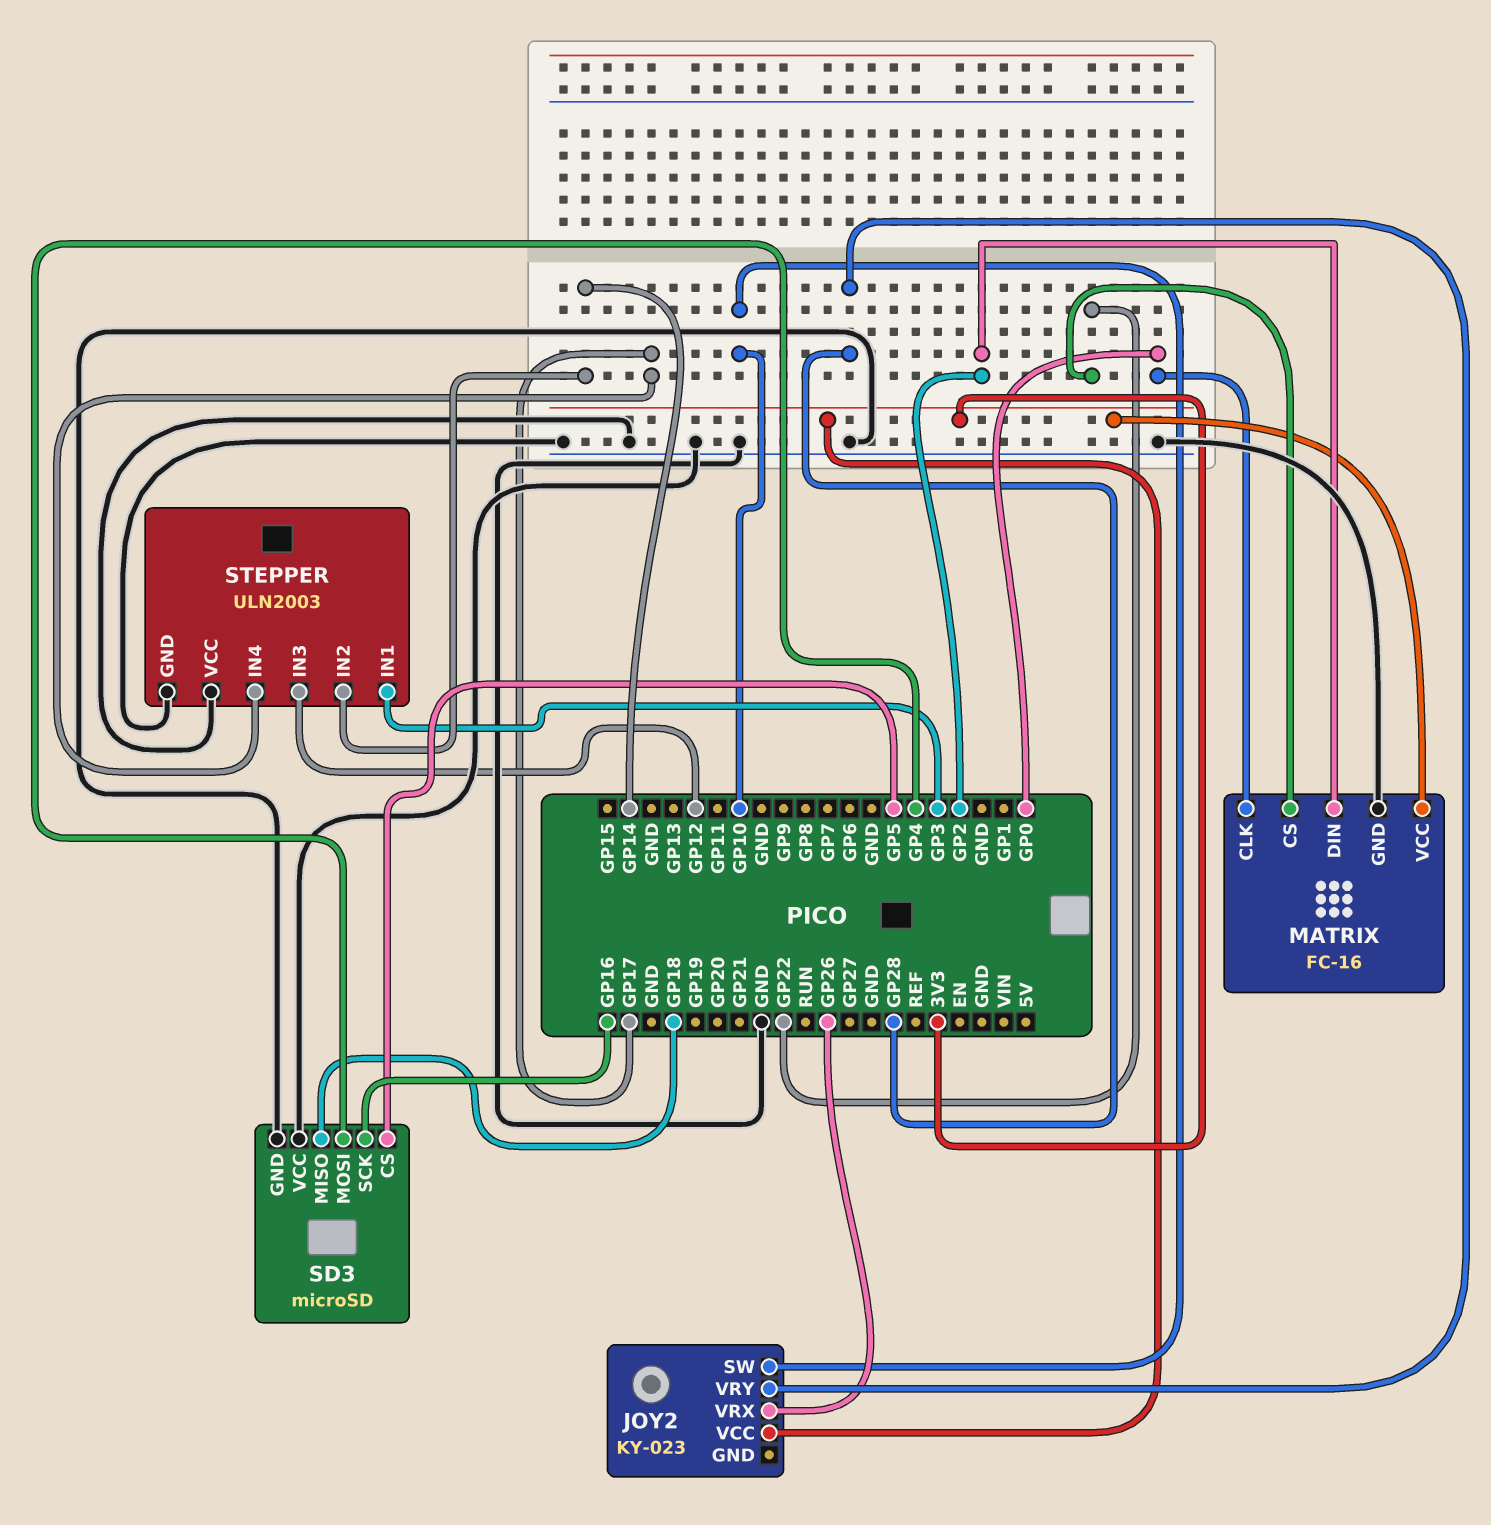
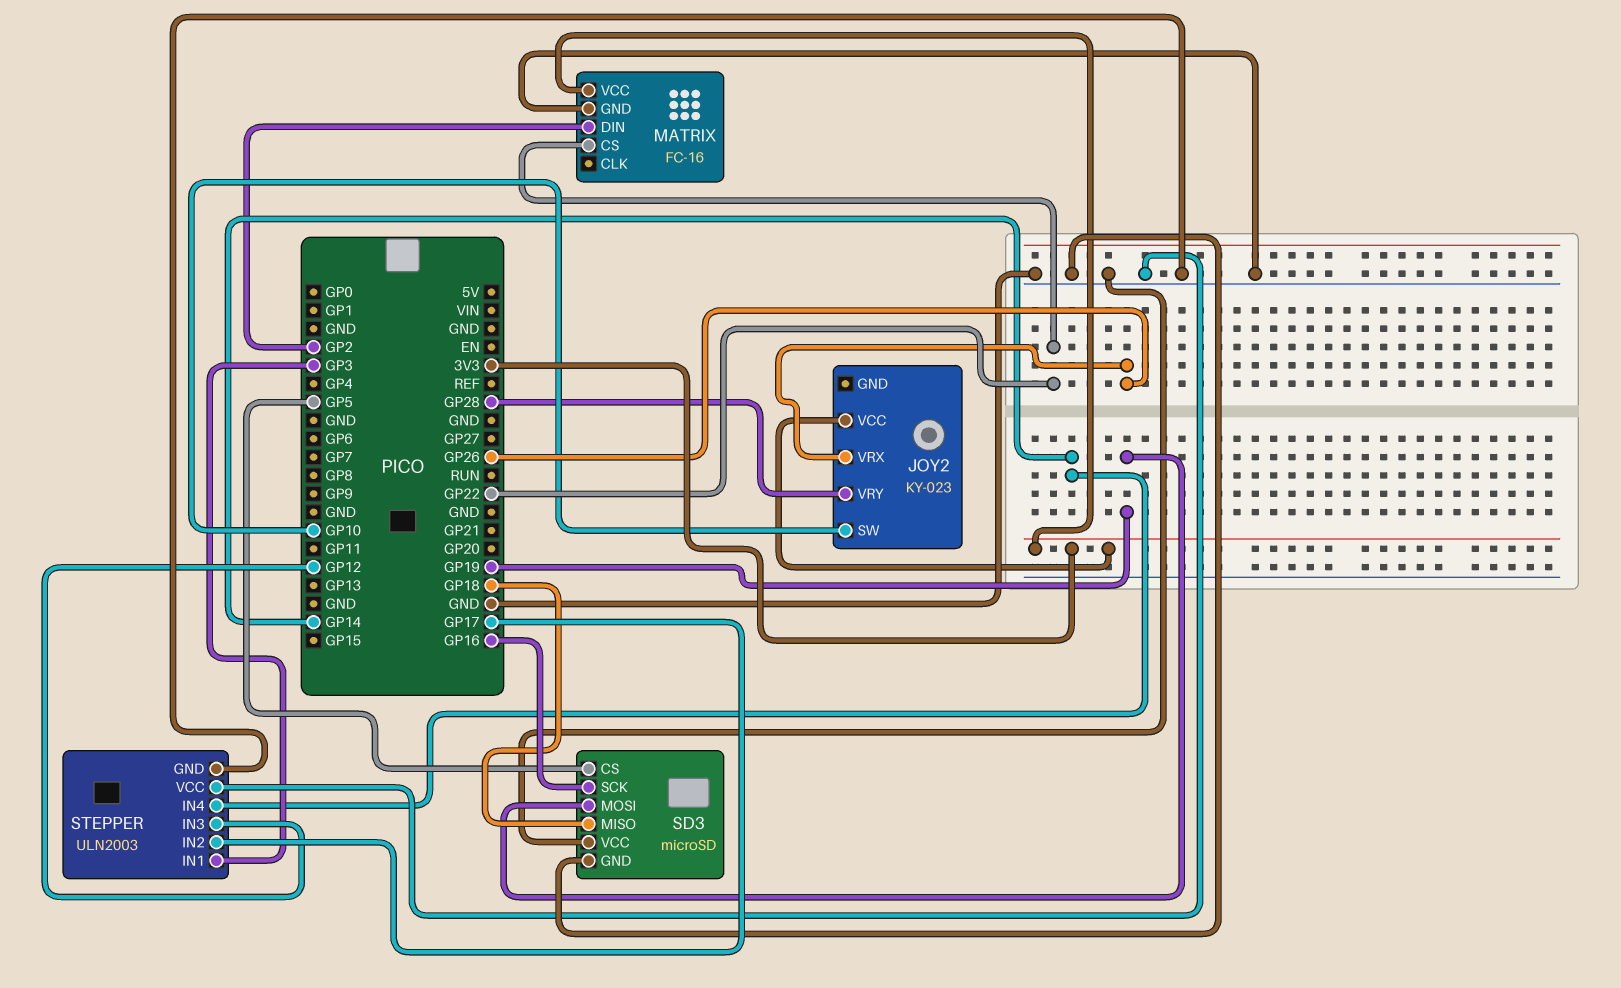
MATRIX pin CLK: GP0 -> none
SD3 pin MOSI: GP4 -> GP19
STEPPER pin IN2: GP14 -> GP17
STEPPER pin IN4: GP17 -> GP14

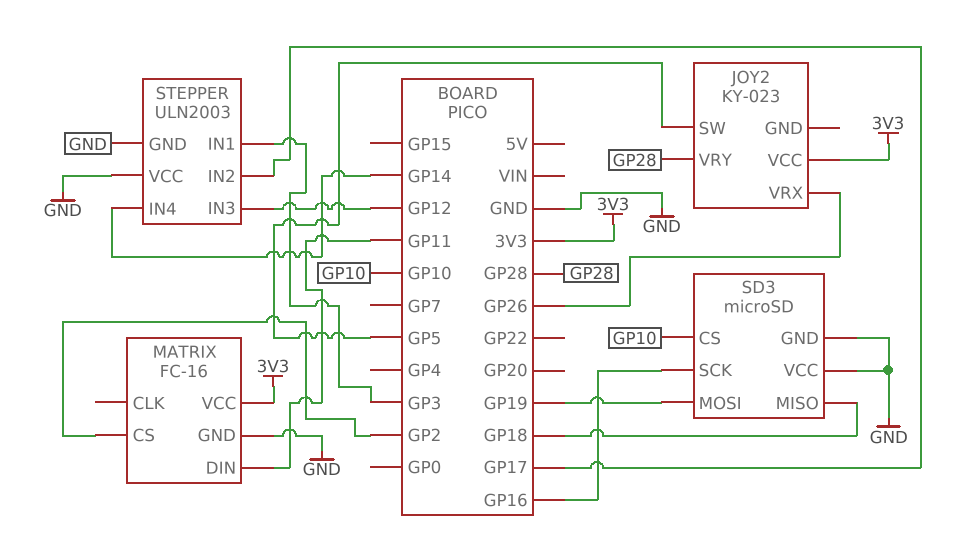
JOY2 pin SW: GP10 -> GP5
MATRIX pin CS: GP22 -> GP2
MATRIX pin DIN: GP2 -> GP11
SD3 pin CS: GP5 -> GP10

